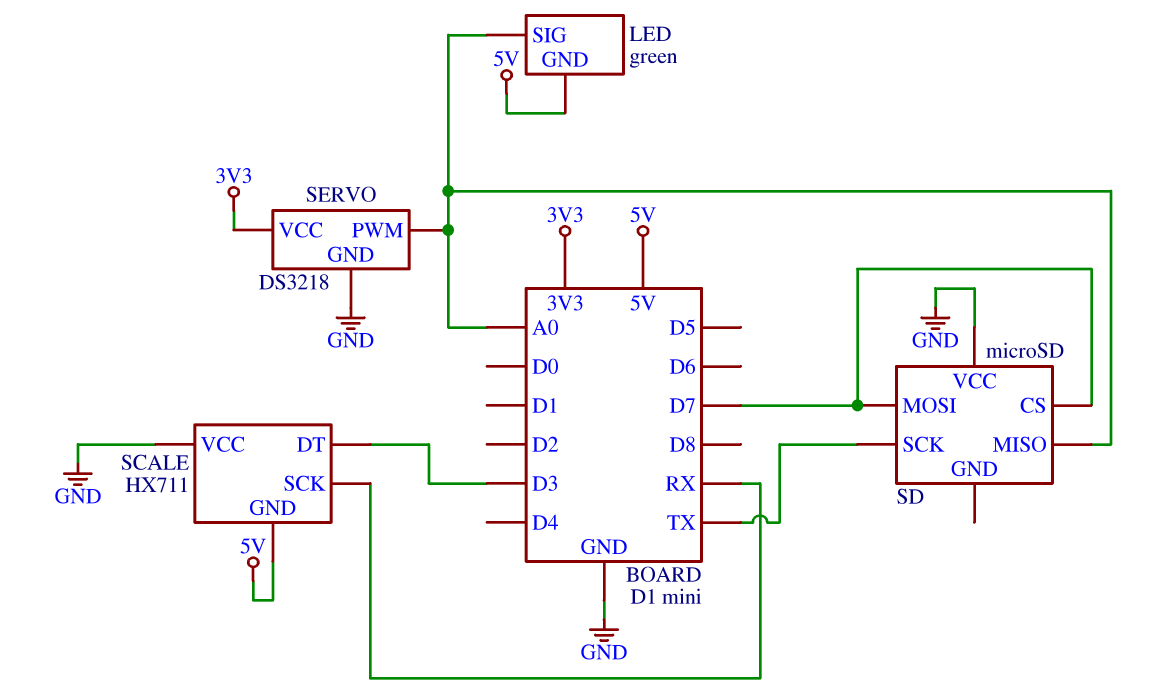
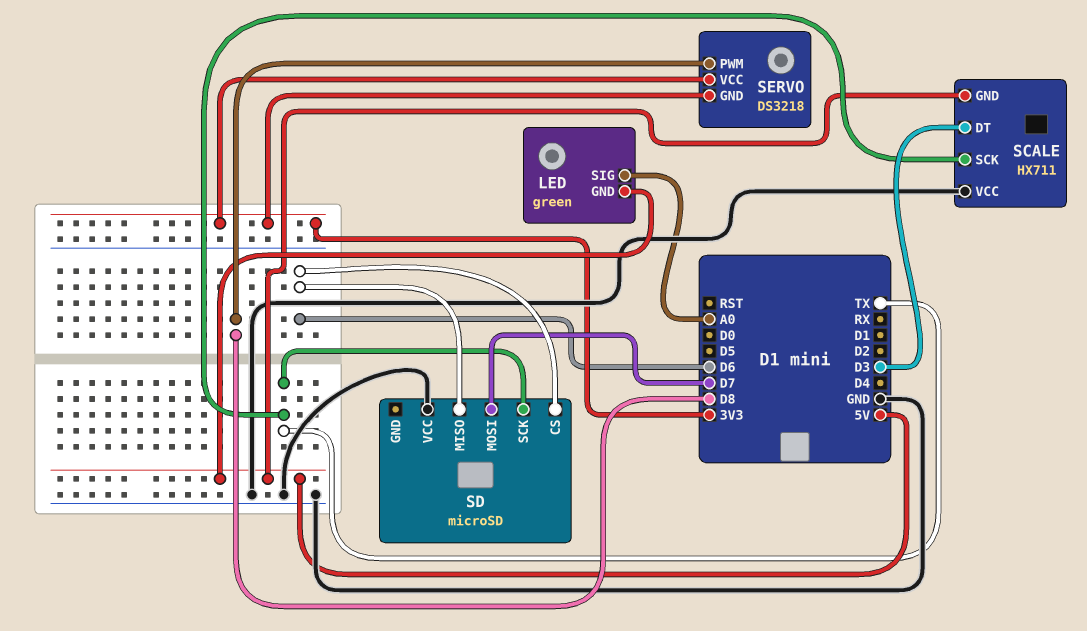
SCALE pin SCK: RX -> TX
SD pin CS: D7 -> D6
SD pin MISO: A0 -> D6
SERVO pin GND: GND -> 3V3
SERVO pin PWM: A0 -> D8

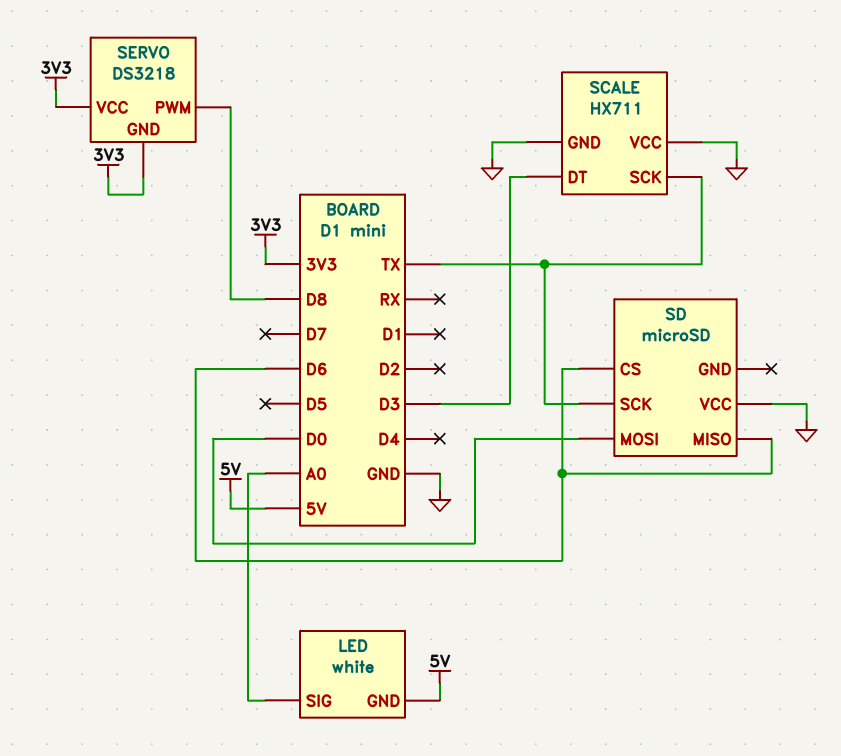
LED: green -> white
SCALE pin GND: 5V -> GND
SD pin MOSI: D7 -> D0

